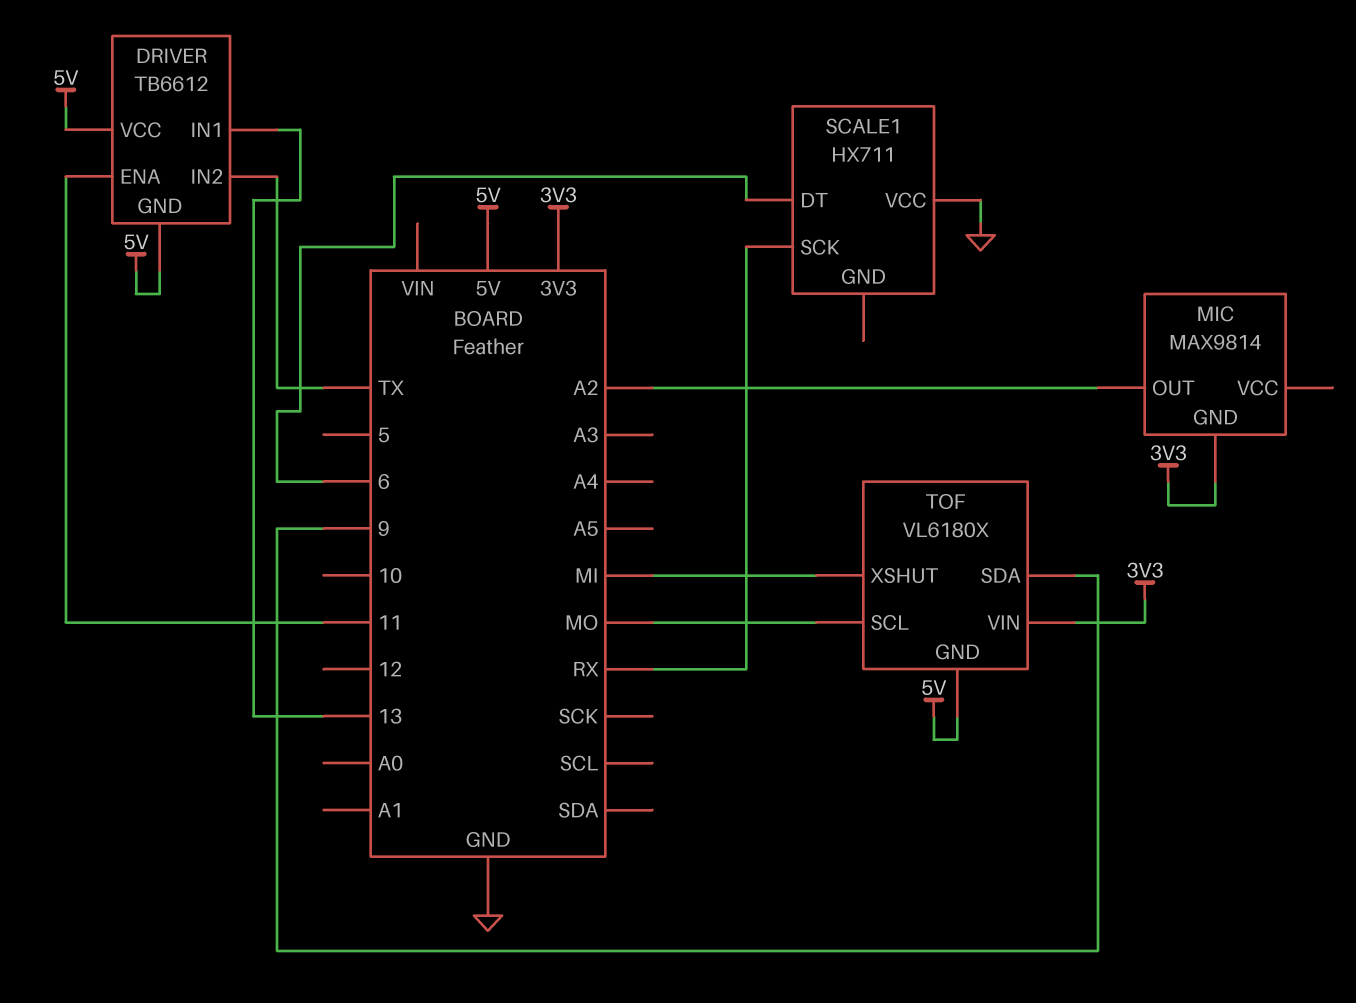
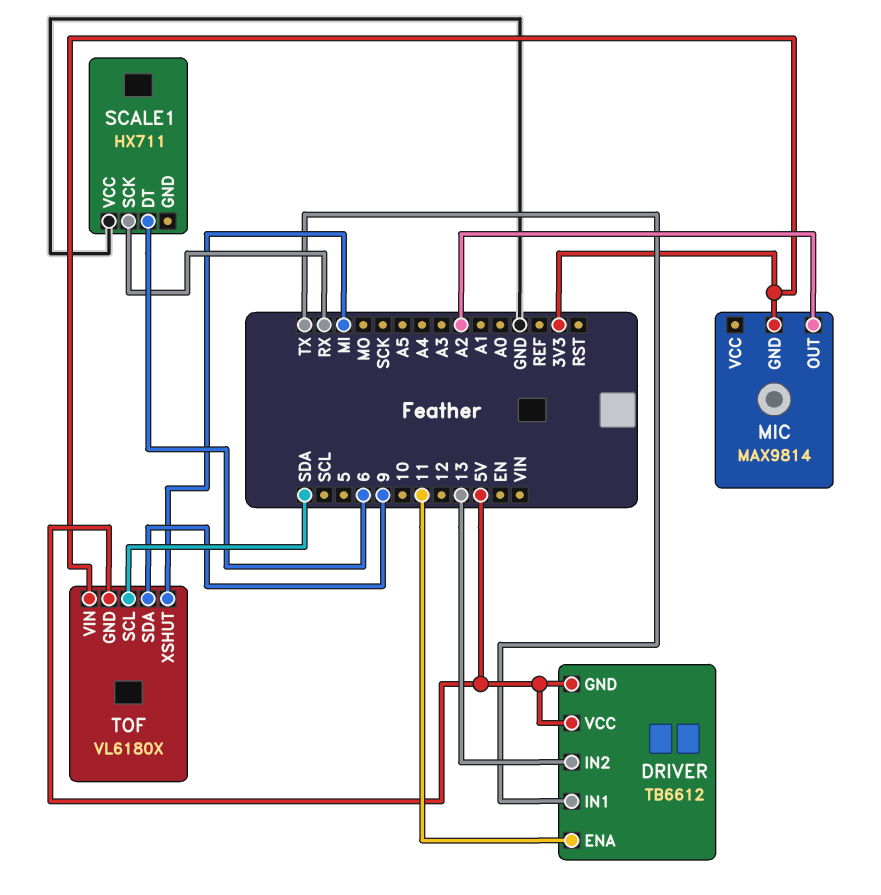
DRIVER pin IN1: 13 -> TX
DRIVER pin IN2: TX -> 13
TOF pin SCL: MO -> SDA

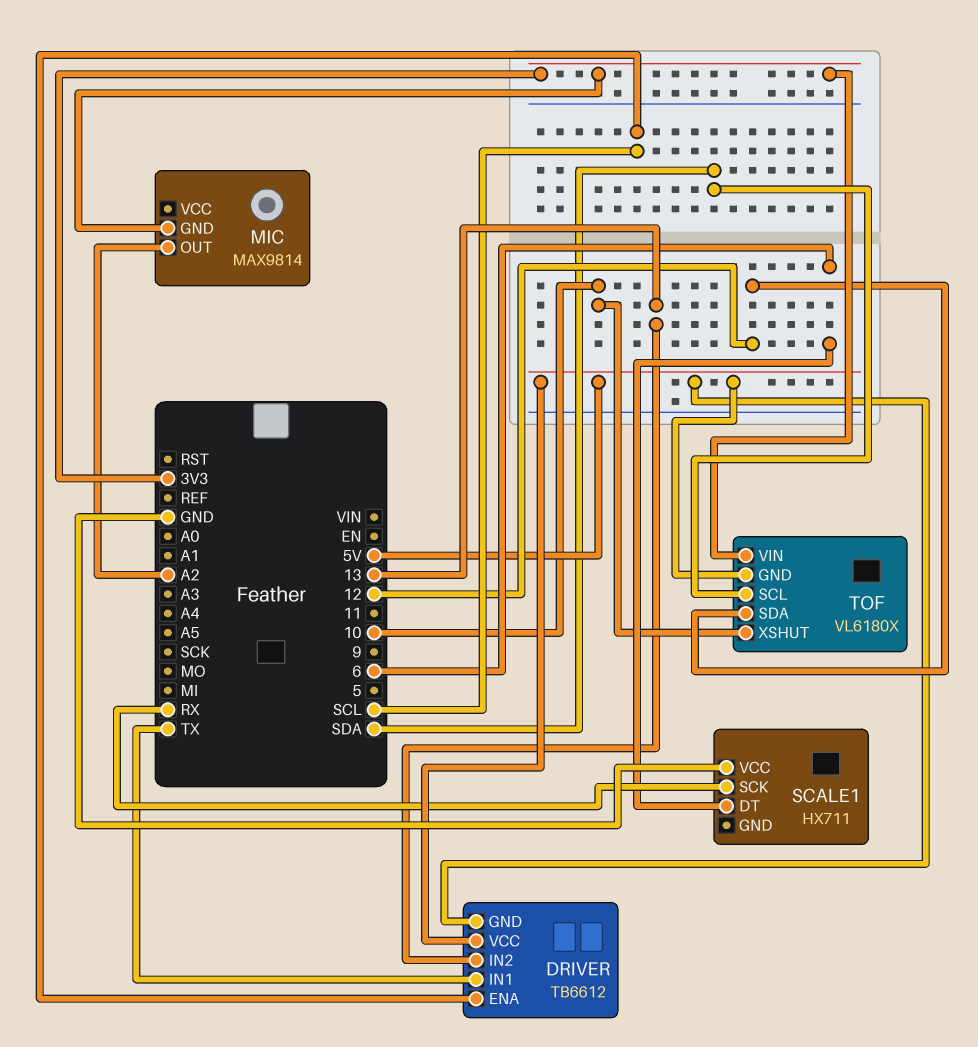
DRIVER pin ENA: 11 -> SCL
TOF pin SDA: 9 -> 12
TOF pin XSHUT: MI -> 10

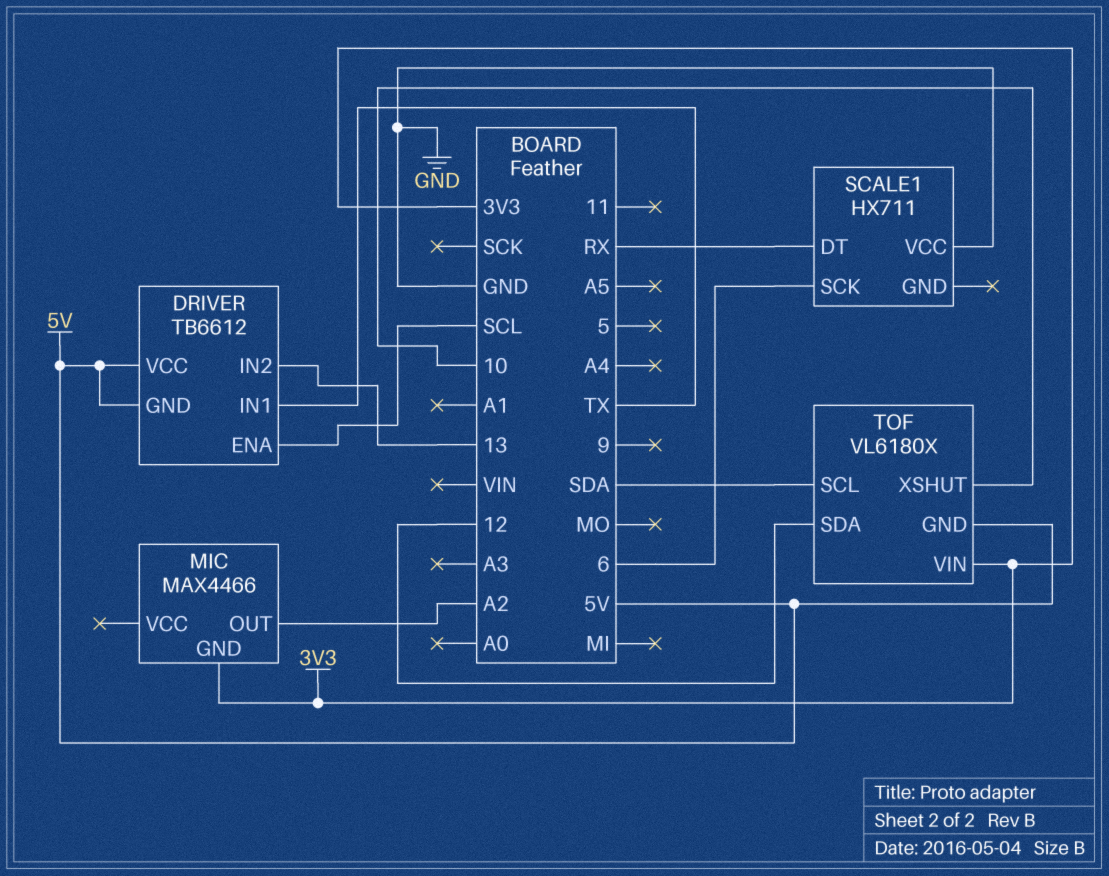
MIC: MAX9814 -> MAX4466
SCALE1 pin DT: 6 -> RX
SCALE1 pin SCK: RX -> 6

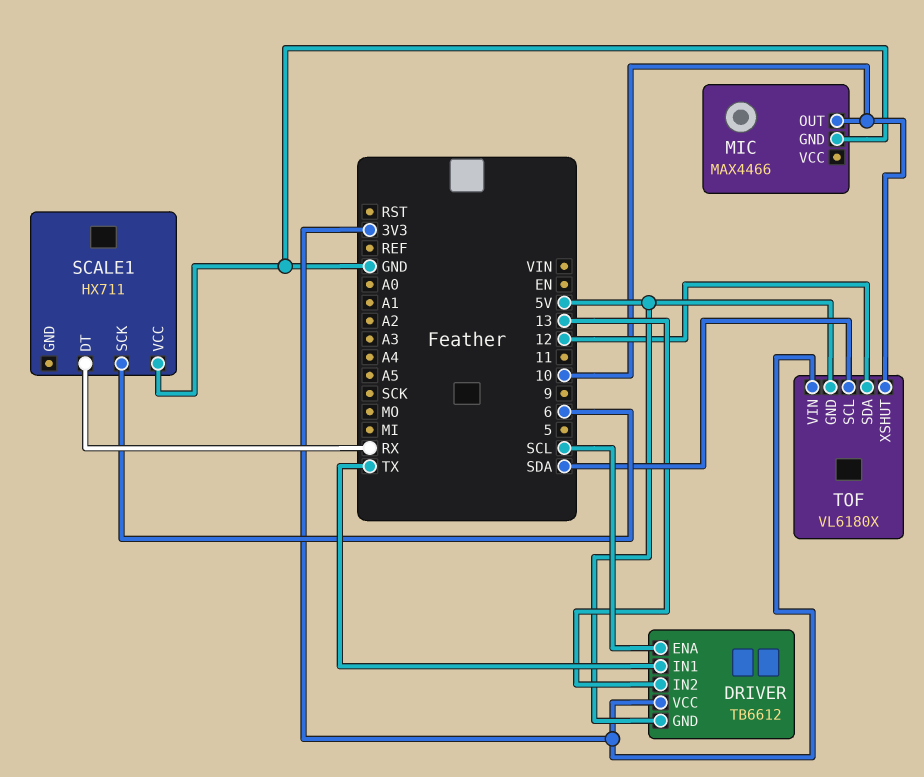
DRIVER pin VCC: 5V -> 3V3
MIC pin GND: 3V3 -> GND
MIC pin OUT: A2 -> 10

